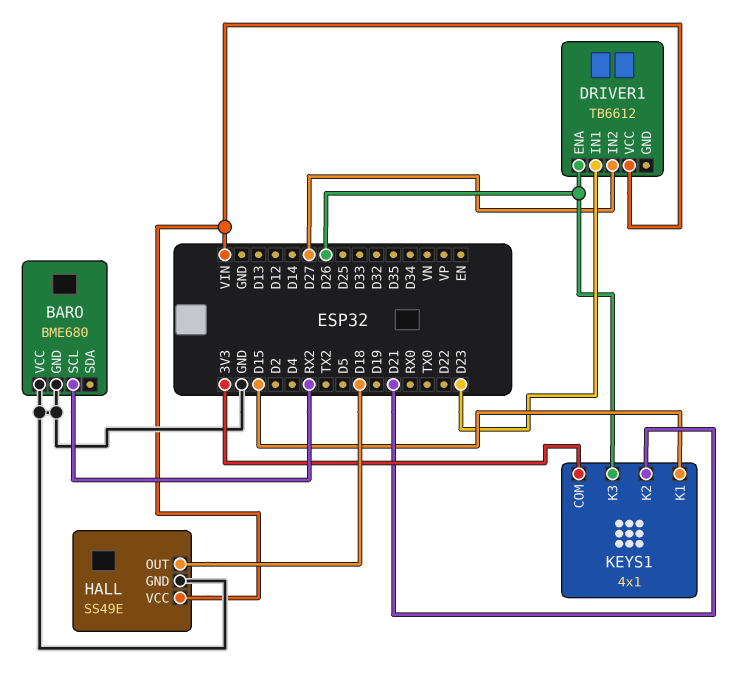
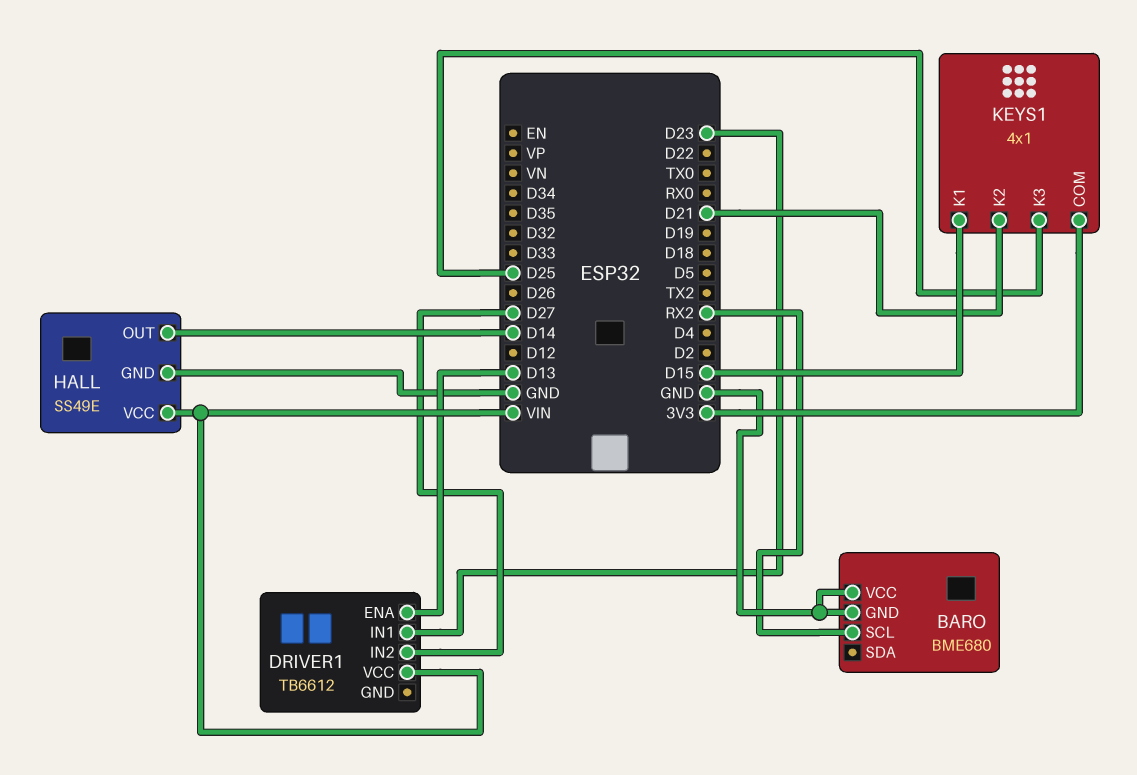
DRIVER1 pin ENA: D26 -> D13
HALL pin OUT: D18 -> D14
KEYS1 pin K3: D26 -> D25

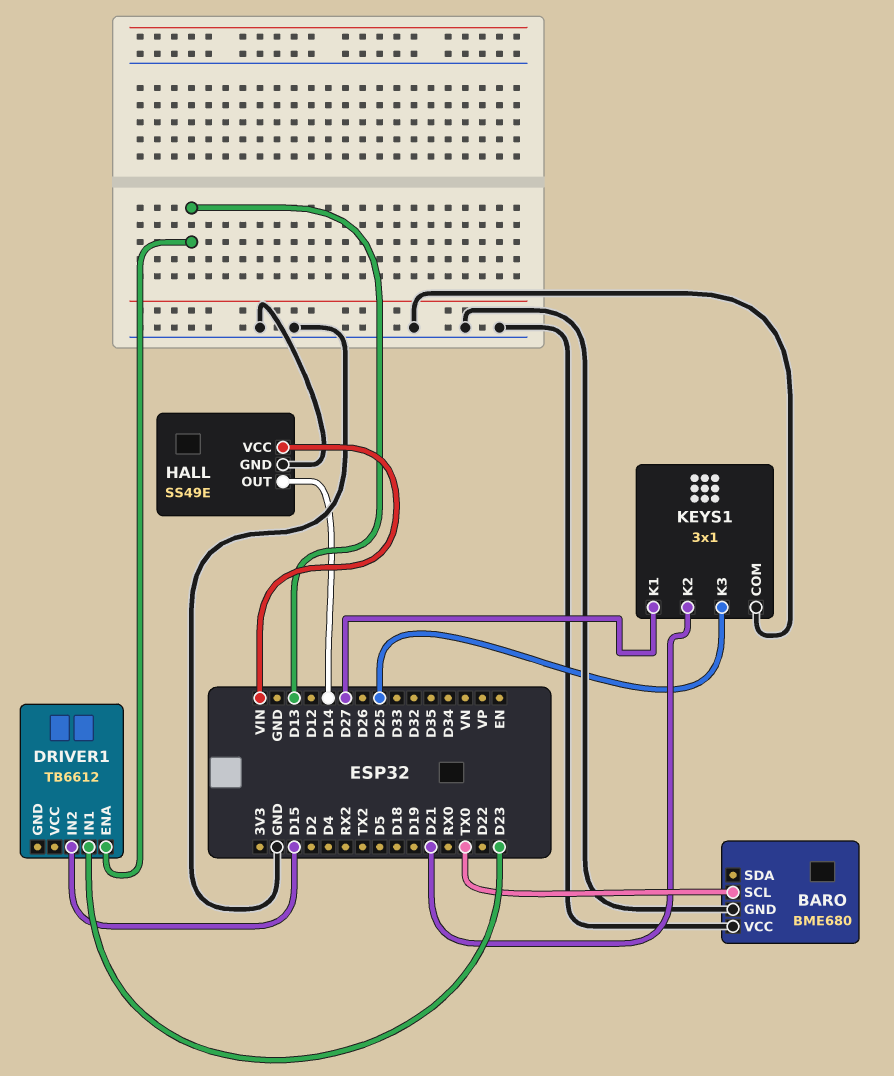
BARO pin SCL: RX2 -> TX0
DRIVER1 pin IN2: D27 -> D15
DRIVER1 pin VCC: VIN -> none
KEYS1: 4x1 -> 3x1
KEYS1 pin COM: 3V3 -> GND
KEYS1 pin K1: D15 -> D27

